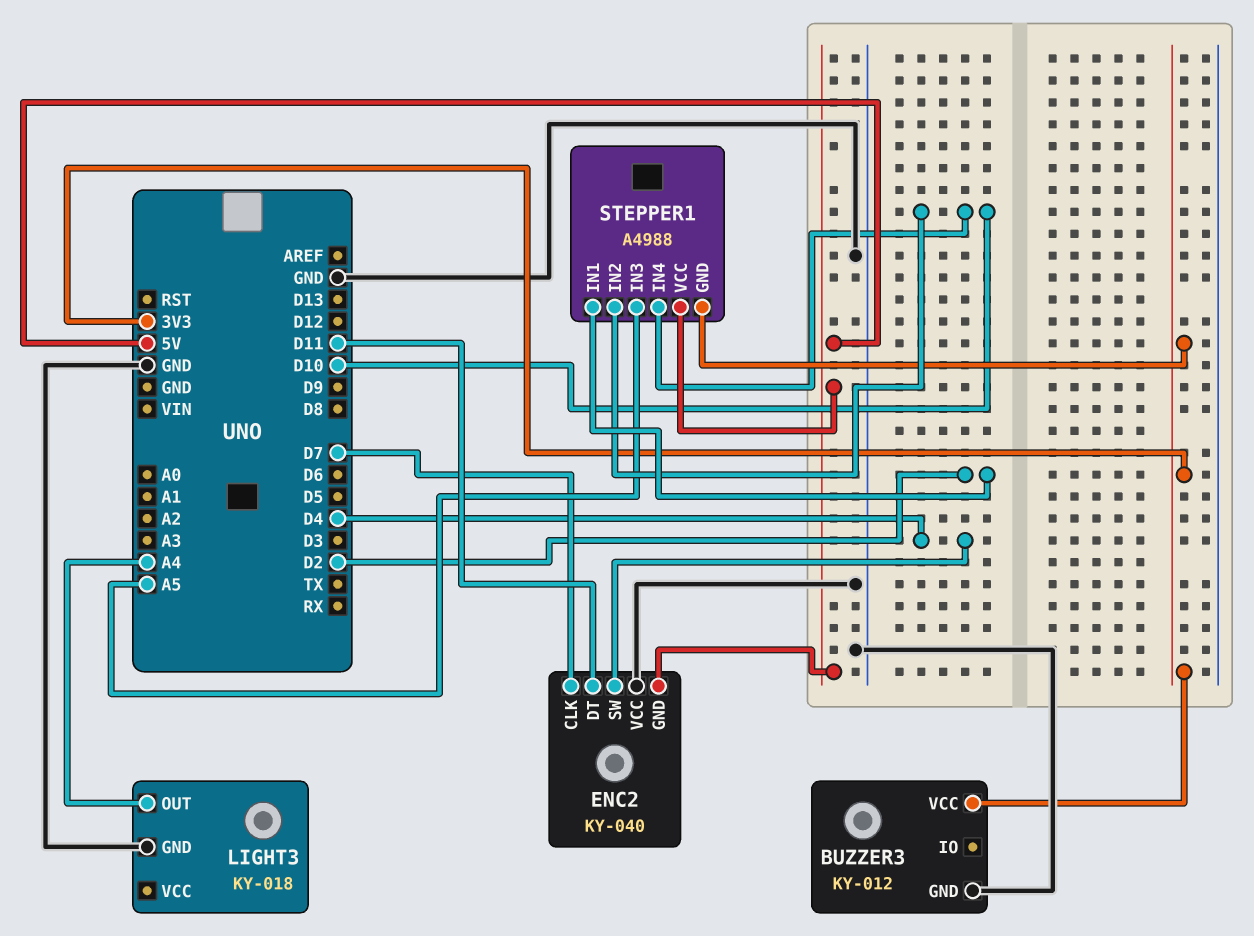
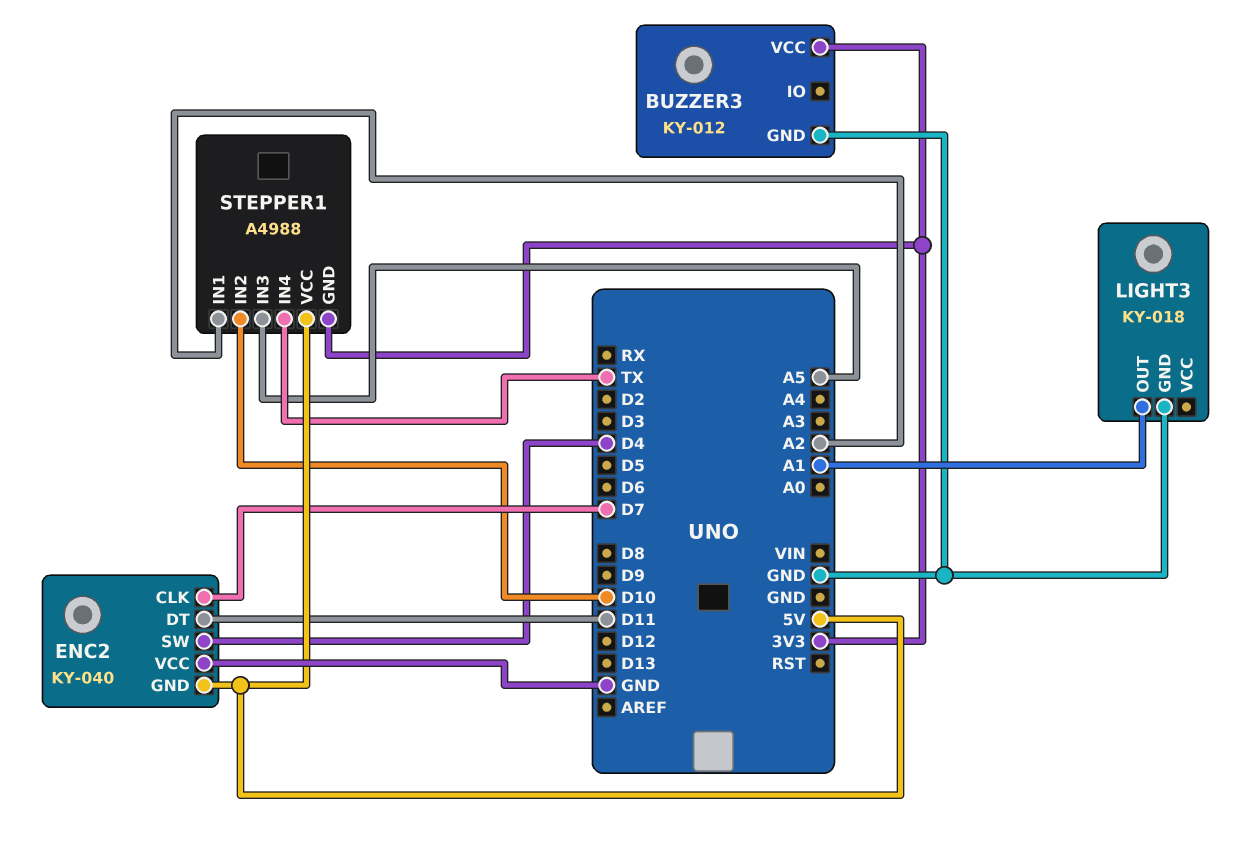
LIGHT3 pin OUT: A4 -> A1
STEPPER1 pin IN1: D2 -> A2
STEPPER1 pin IN4: D10 -> TX

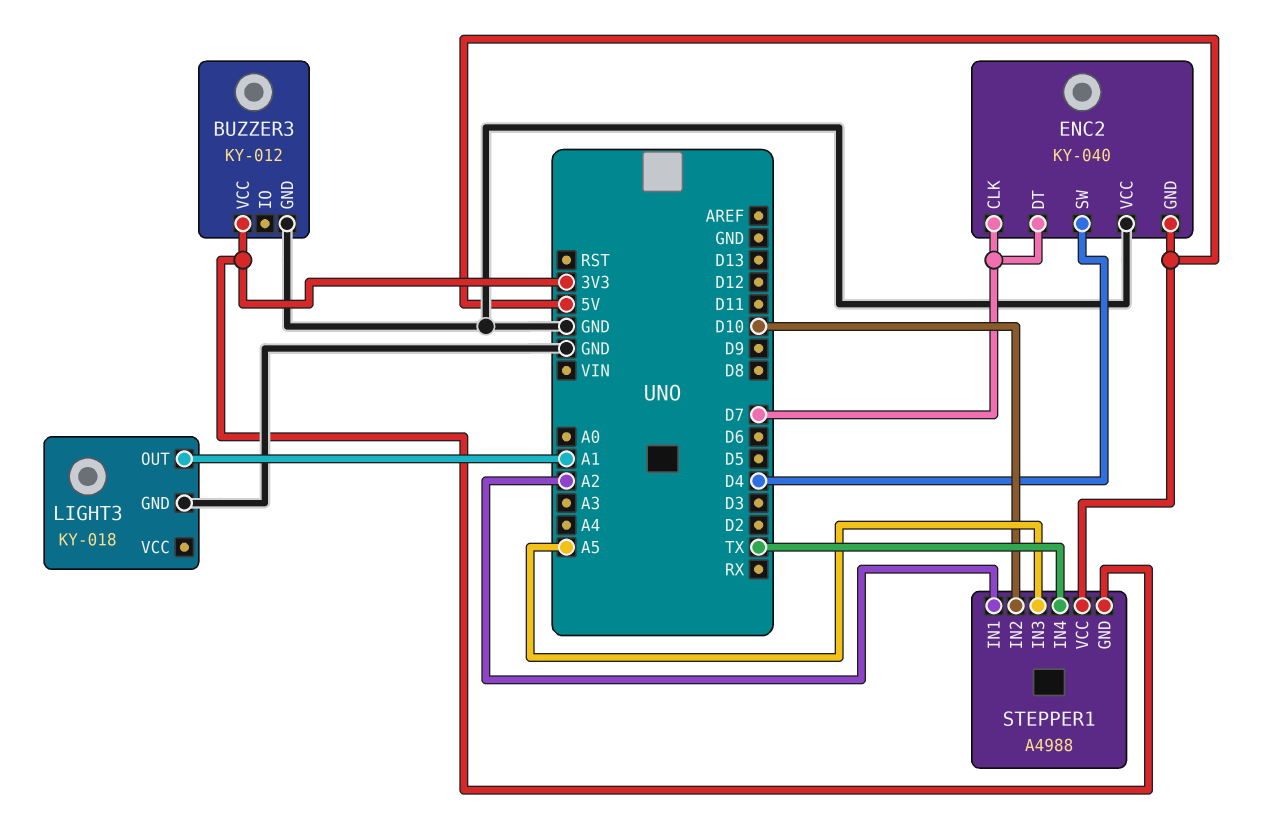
ENC2 pin DT: D11 -> D7

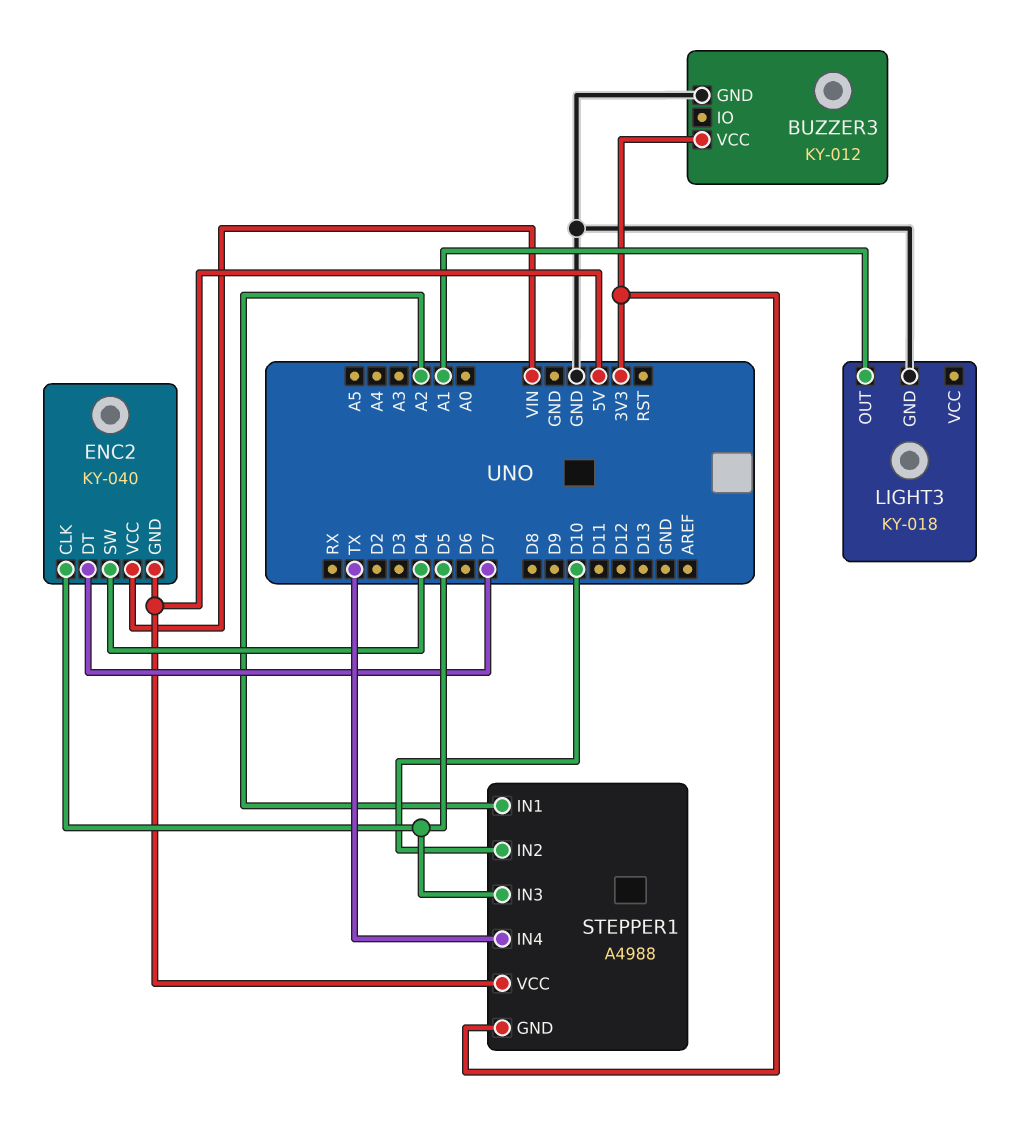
ENC2 pin CLK: D7 -> D5
ENC2 pin VCC: GND -> VIN
STEPPER1 pin IN3: A5 -> D5

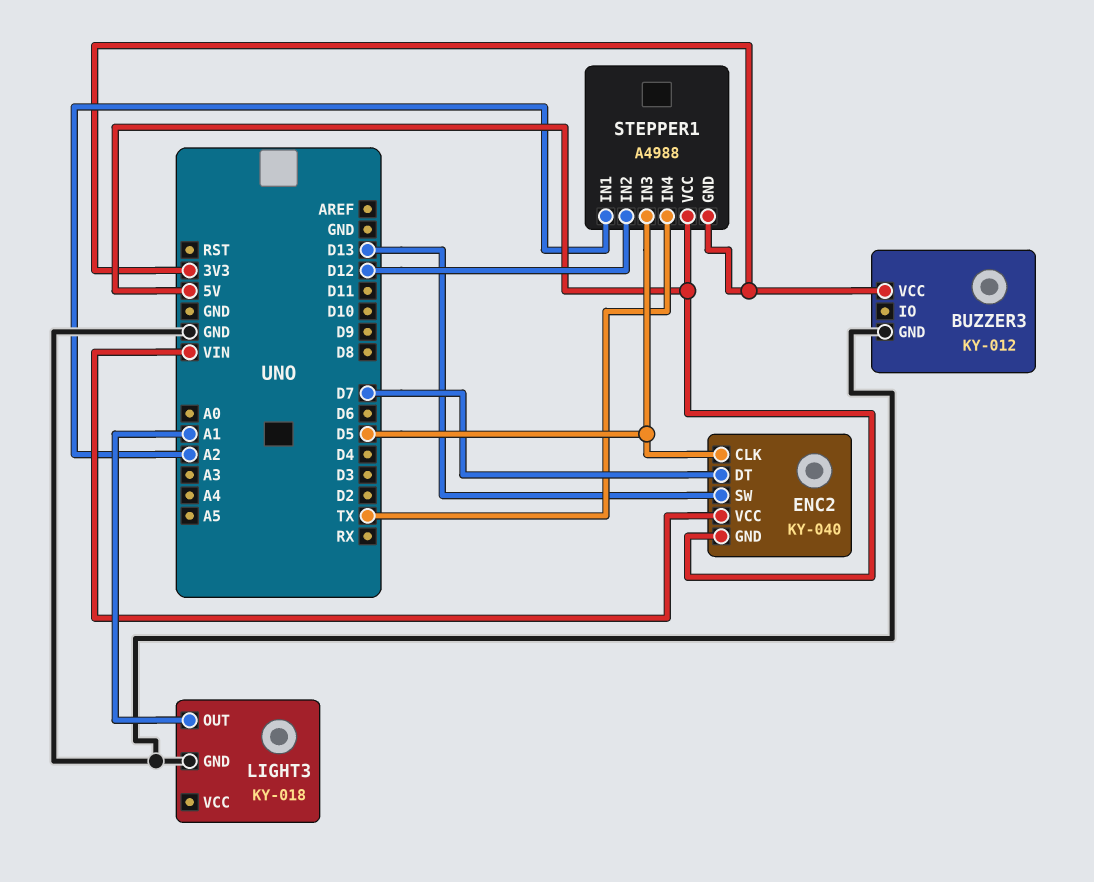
ENC2 pin SW: D4 -> D13
STEPPER1 pin IN2: D10 -> D12

